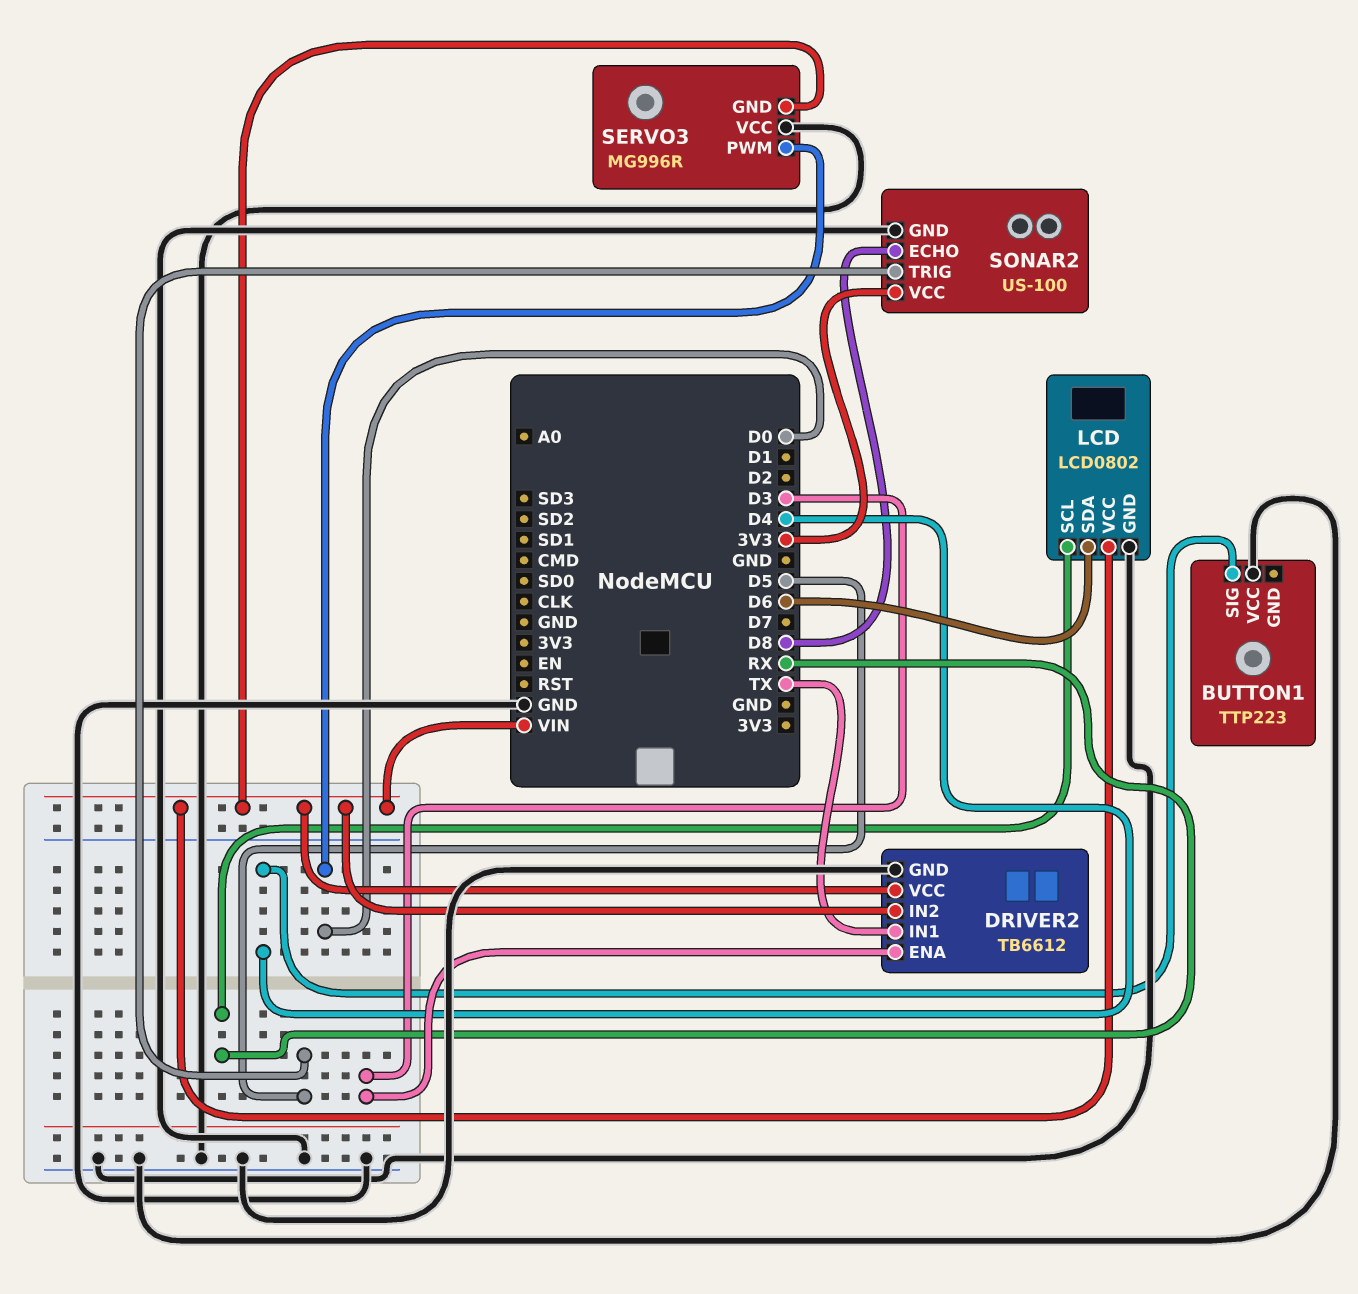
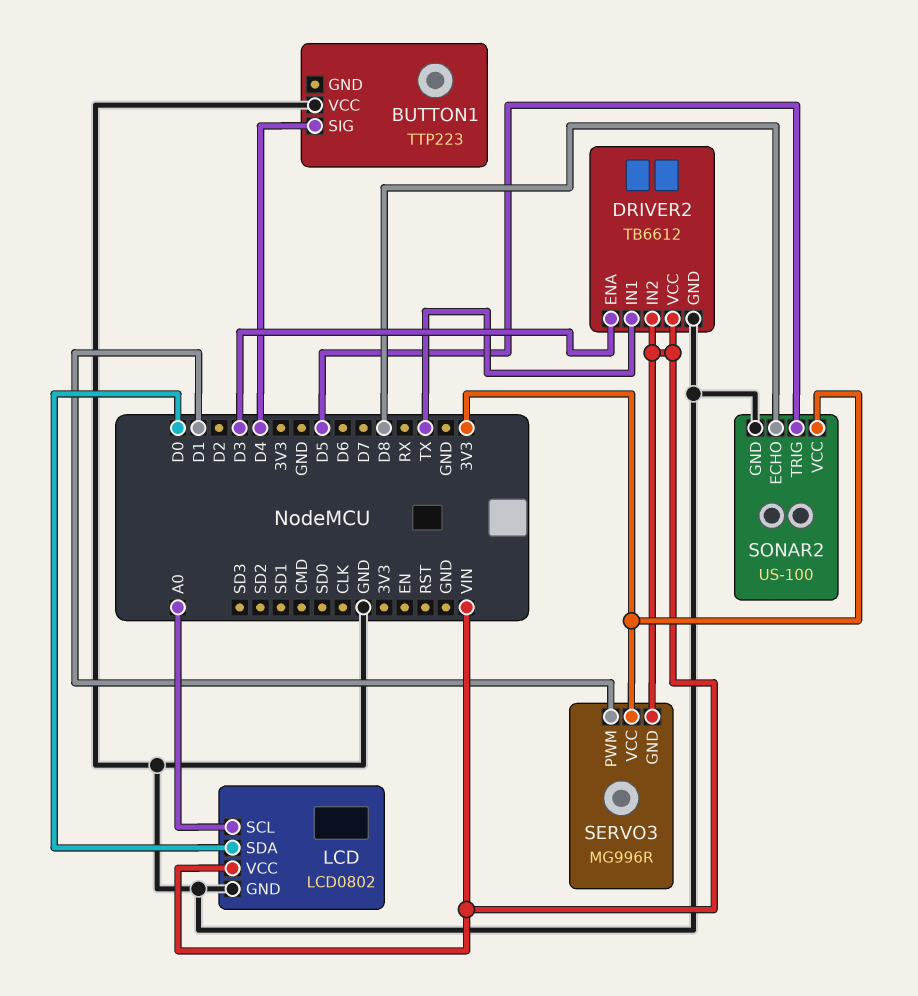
LCD pin SCL: RX -> A0
LCD pin SDA: D6 -> D0
SERVO3 pin PWM: D0 -> D1
SERVO3 pin VCC: GND -> 3V3

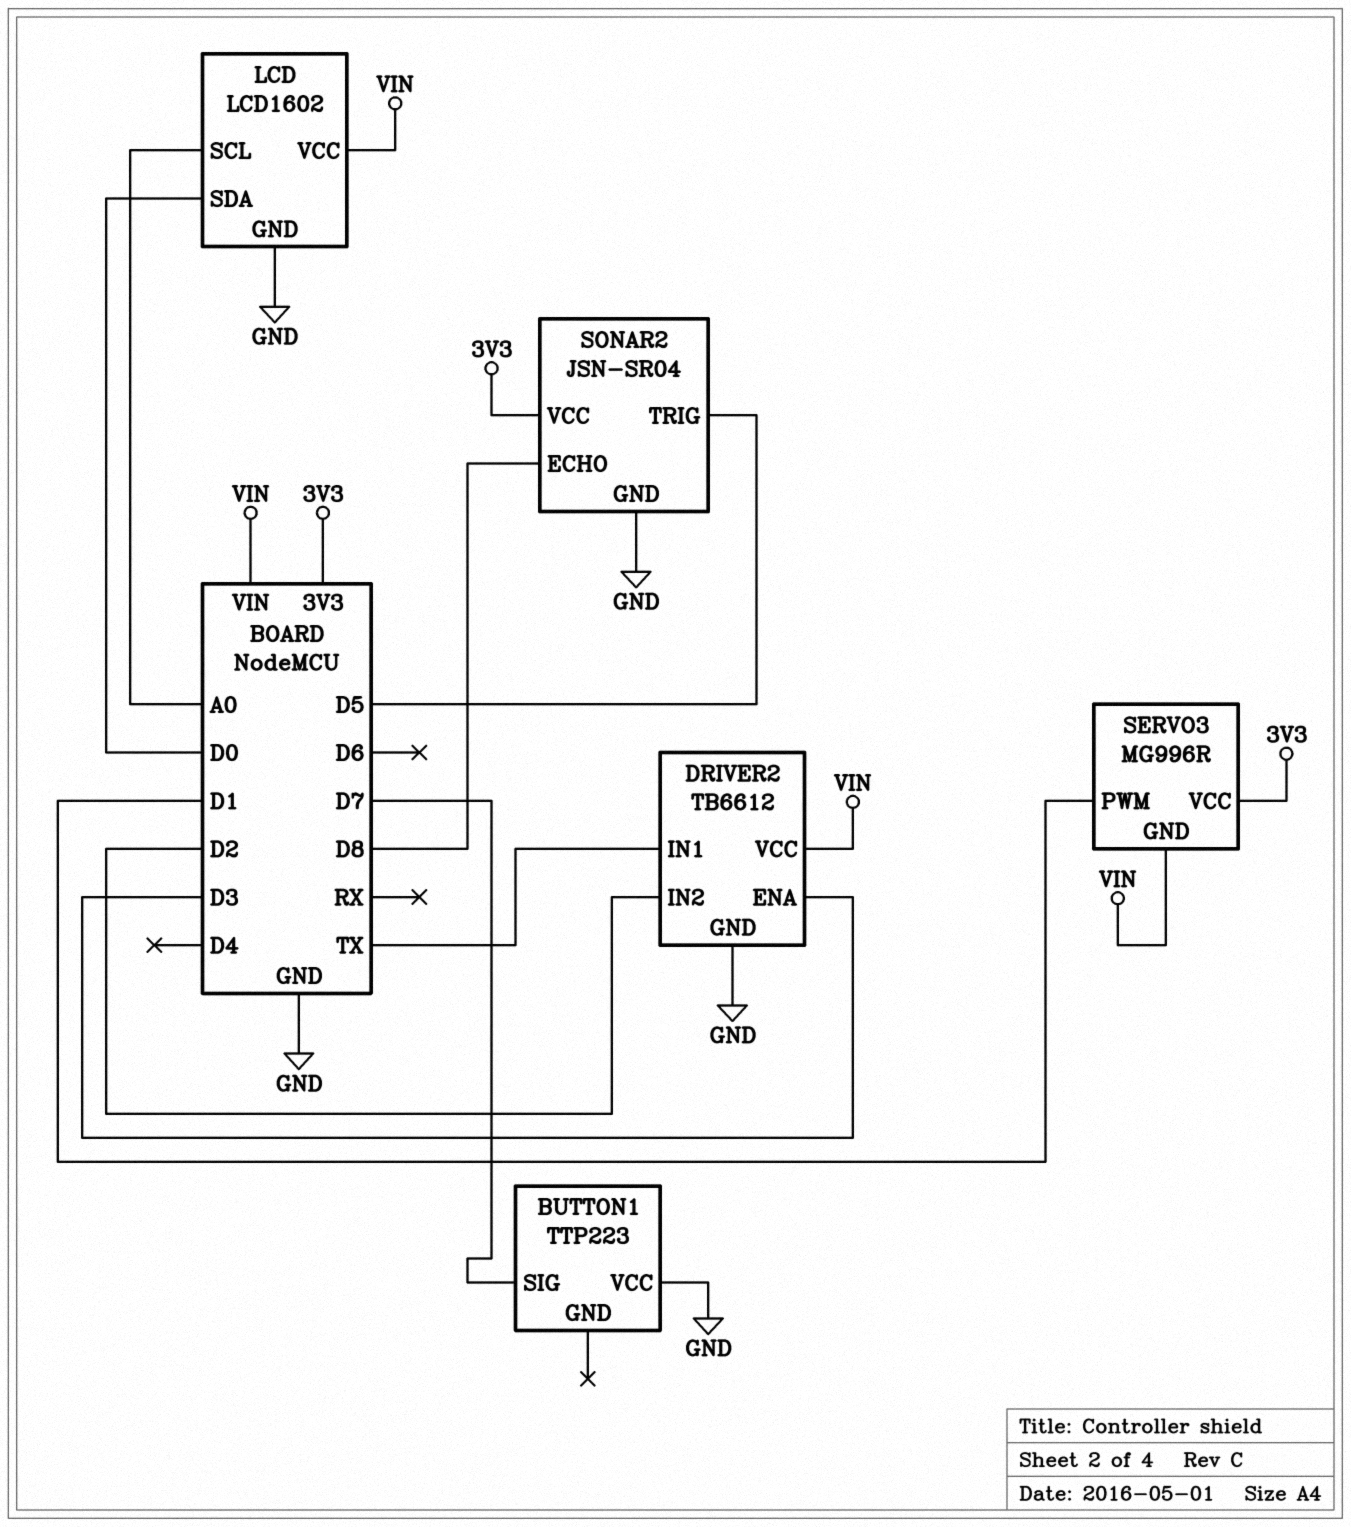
BUTTON1 pin SIG: D4 -> D7
DRIVER2 pin IN2: VIN -> D2
LCD: LCD0802 -> LCD1602
SONAR2: US-100 -> JSN-SR04

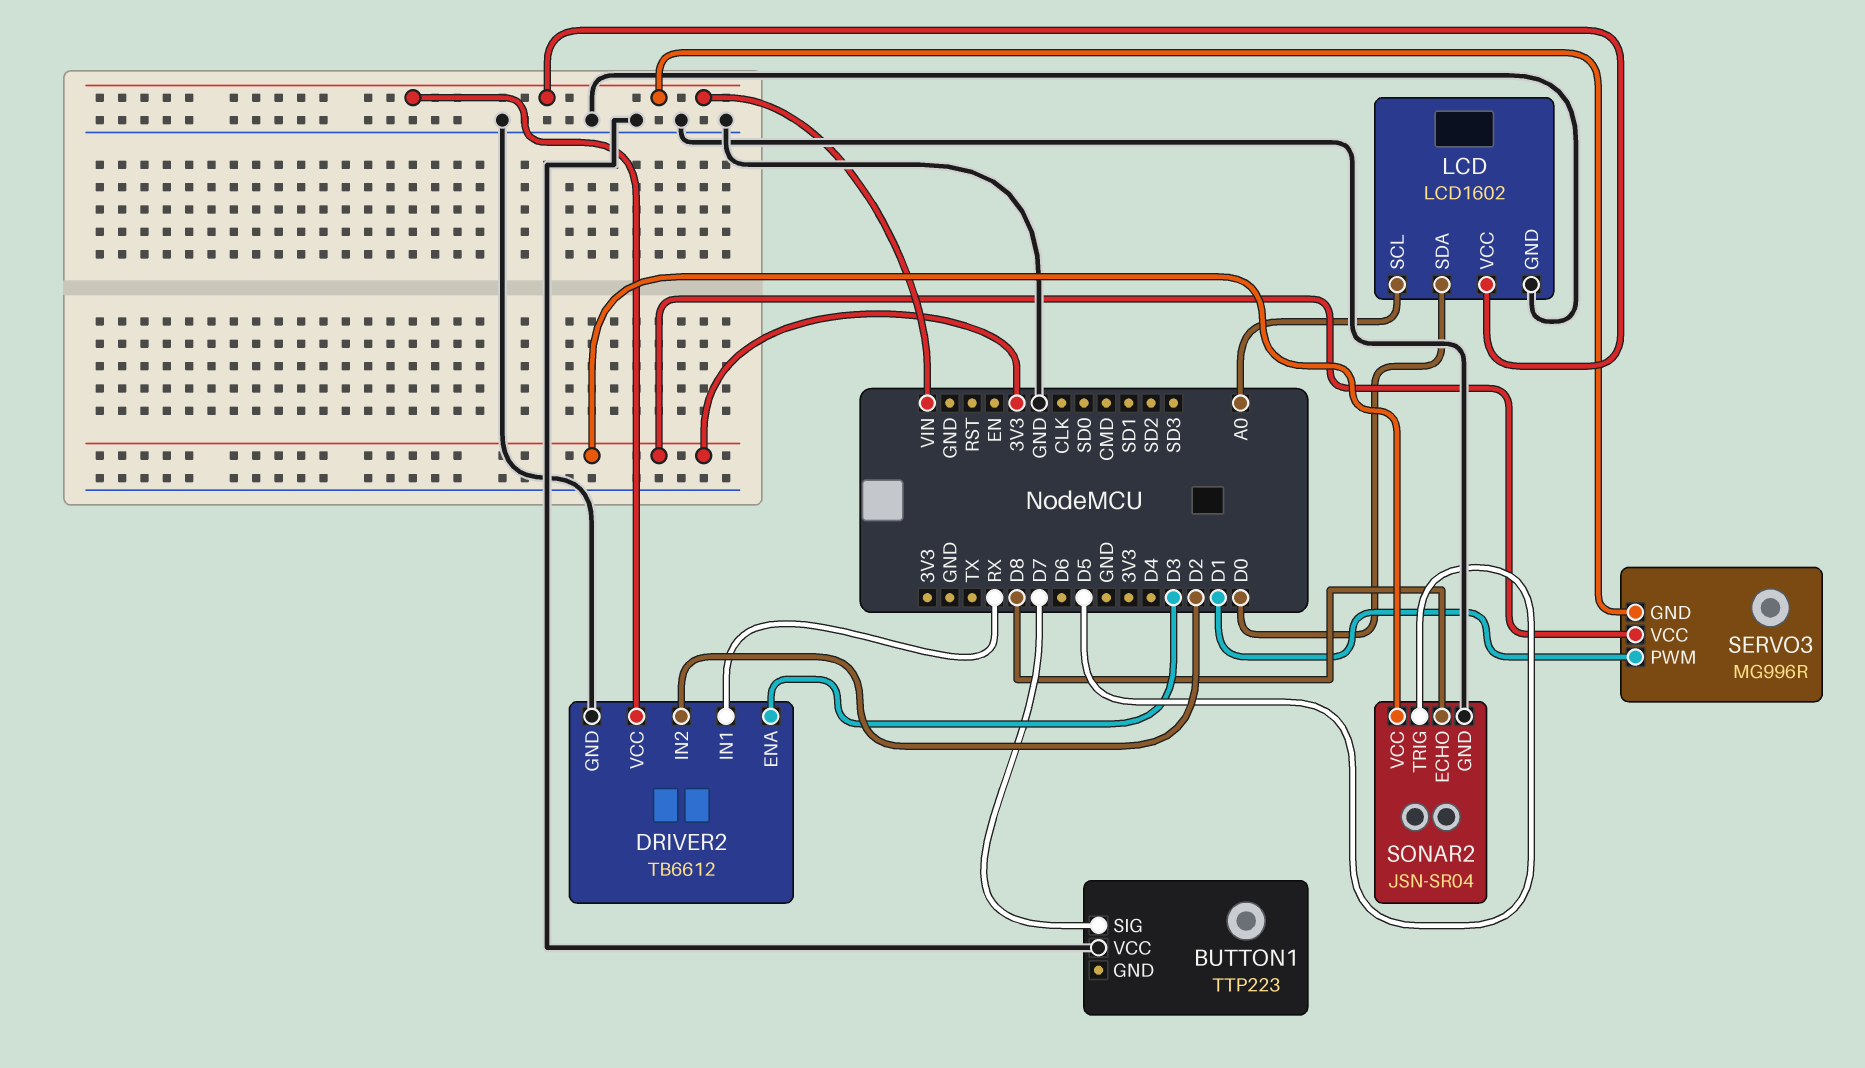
DRIVER2 pin IN1: TX -> RX

